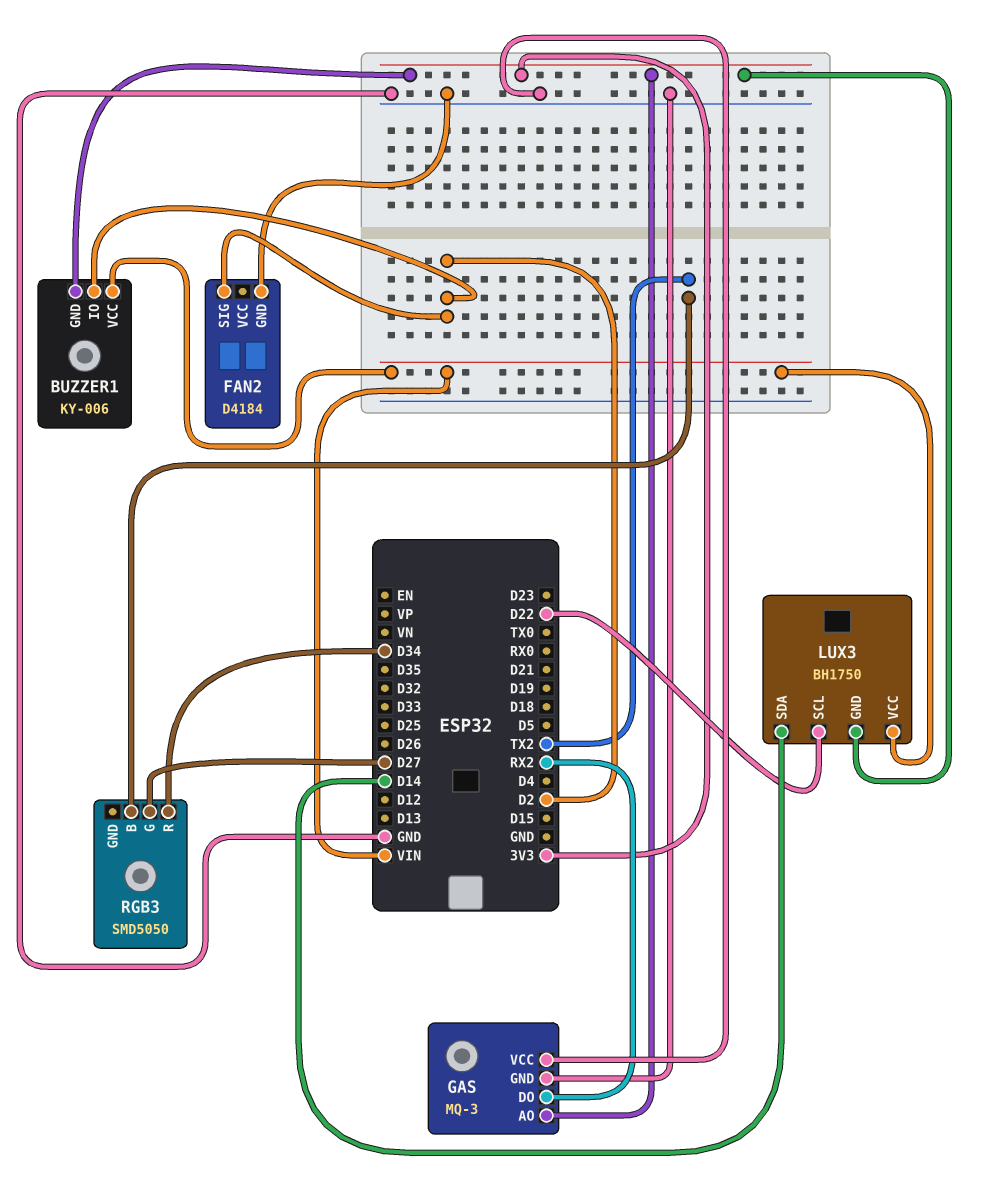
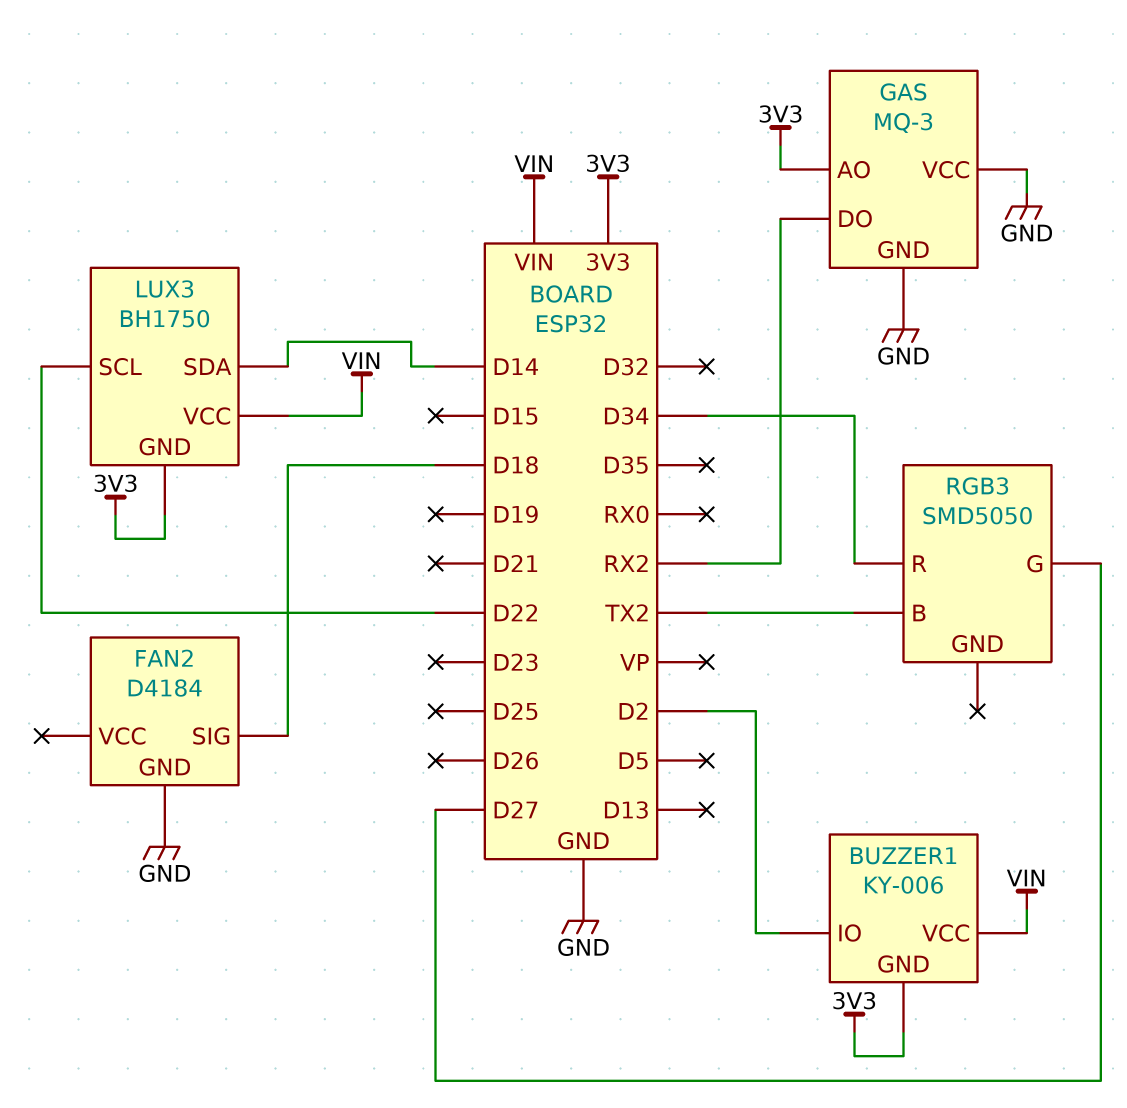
FAN2 pin SIG: D2 -> D18

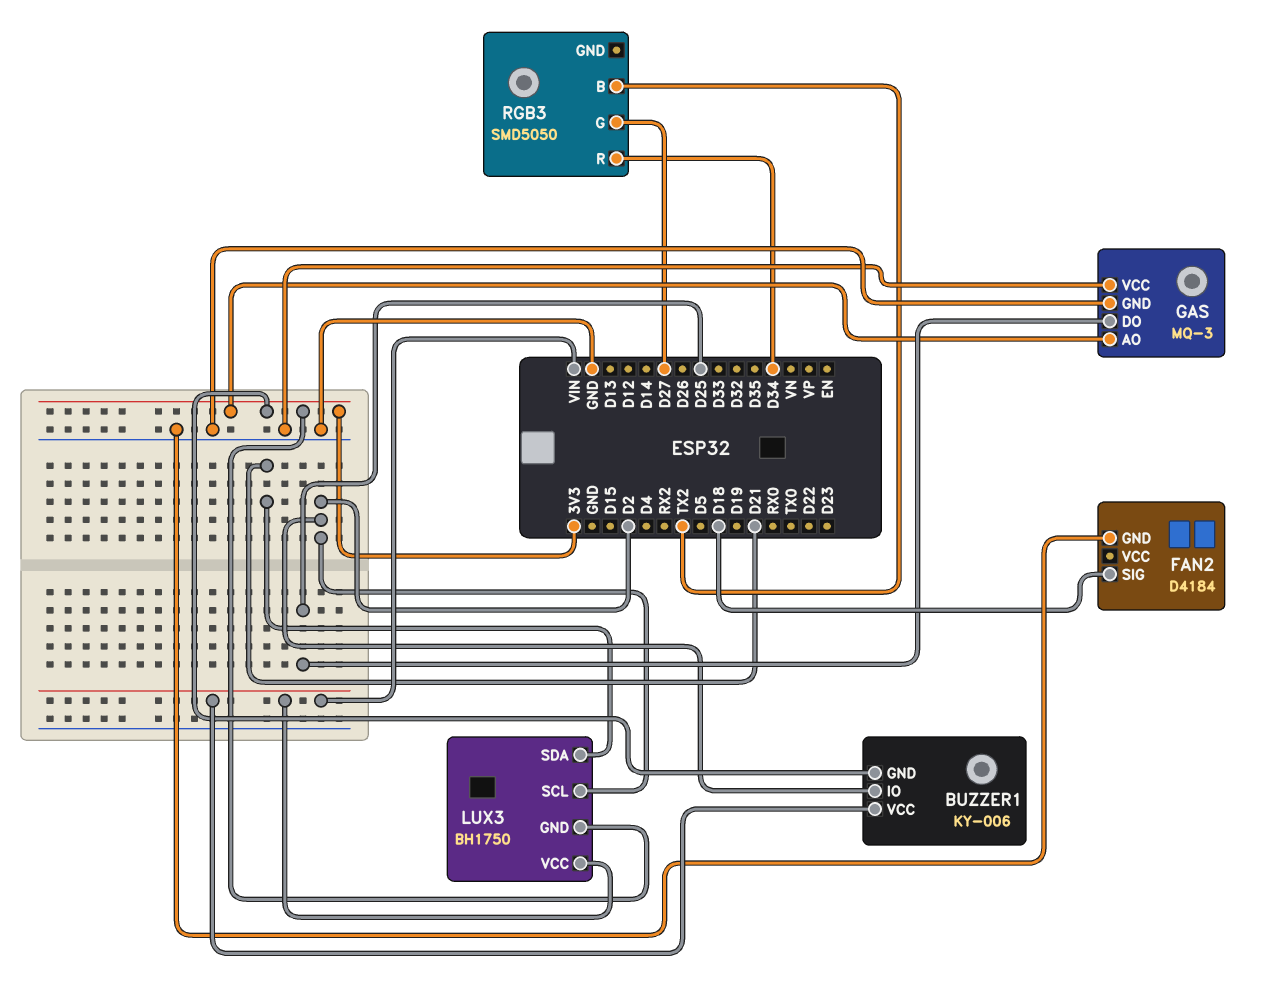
GAS pin DO: RX2 -> D25
LUX3 pin SCL: D22 -> D2
LUX3 pin SDA: D14 -> D21

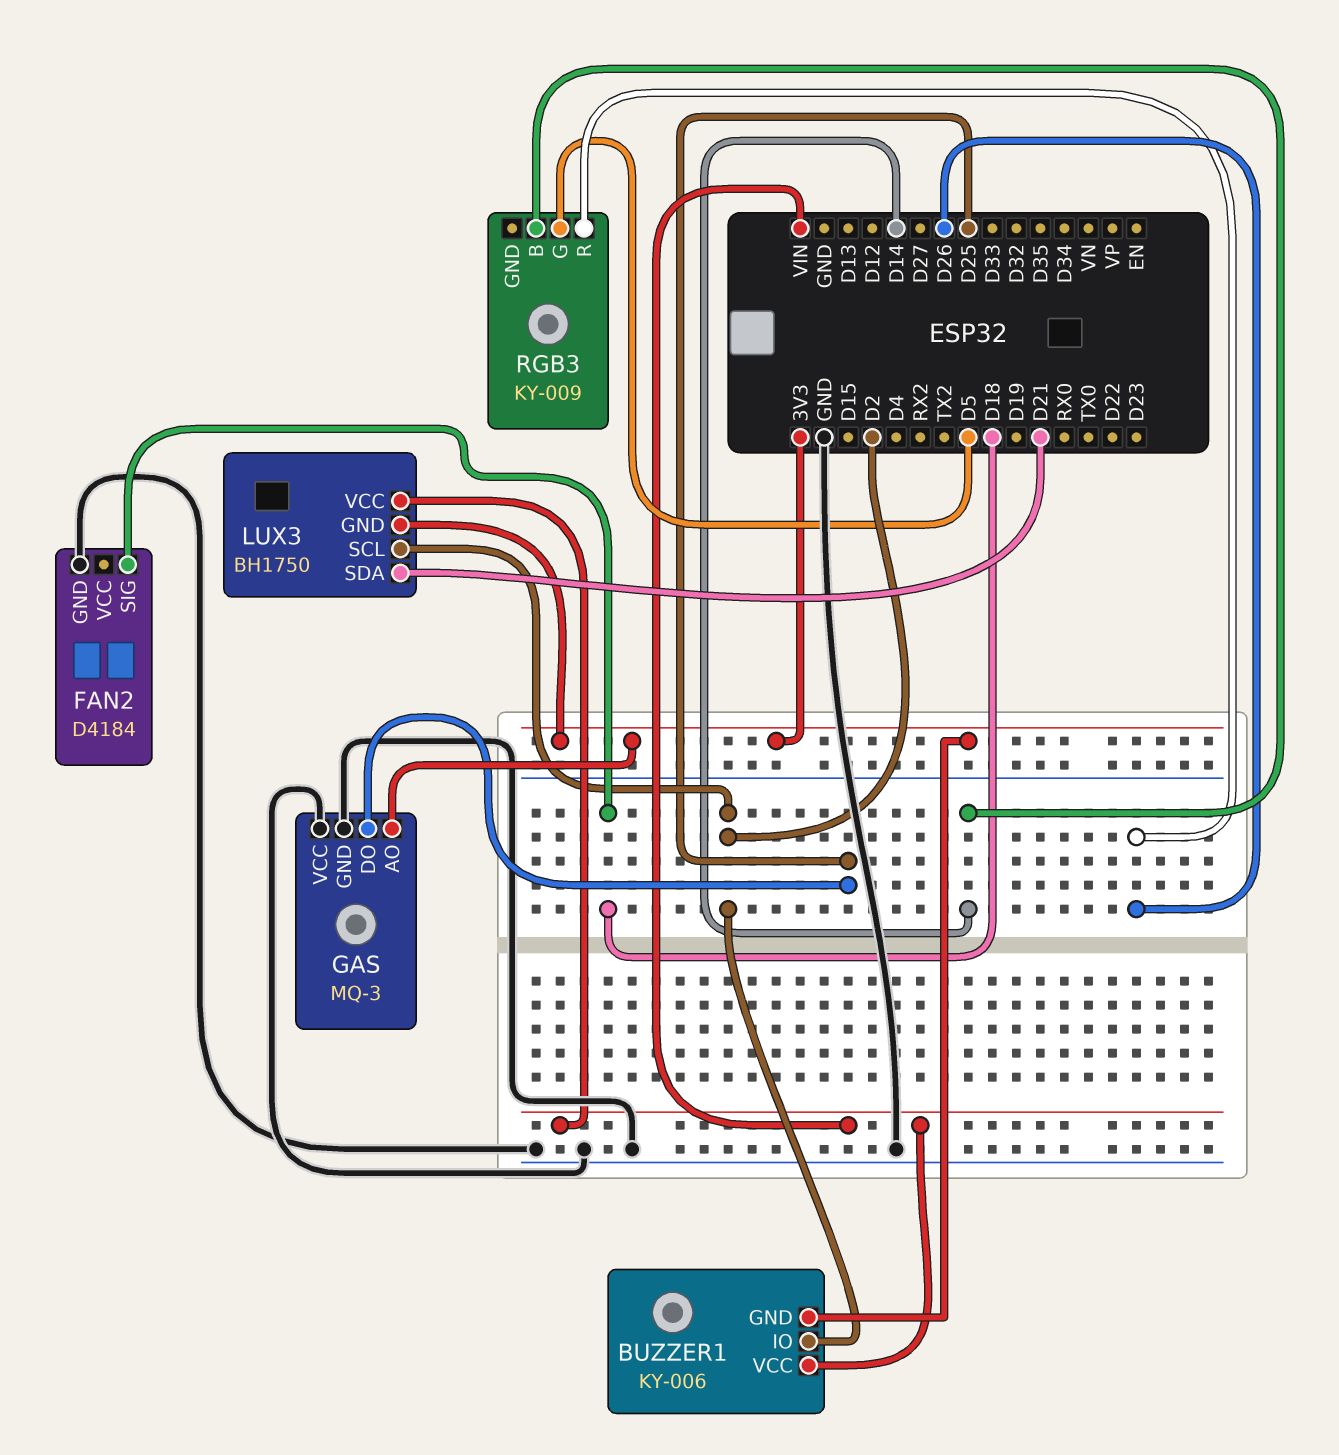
RGB3: SMD5050 -> KY-009
RGB3 pin B: TX2 -> D14
RGB3 pin G: D27 -> D5
RGB3 pin R: D34 -> D26

